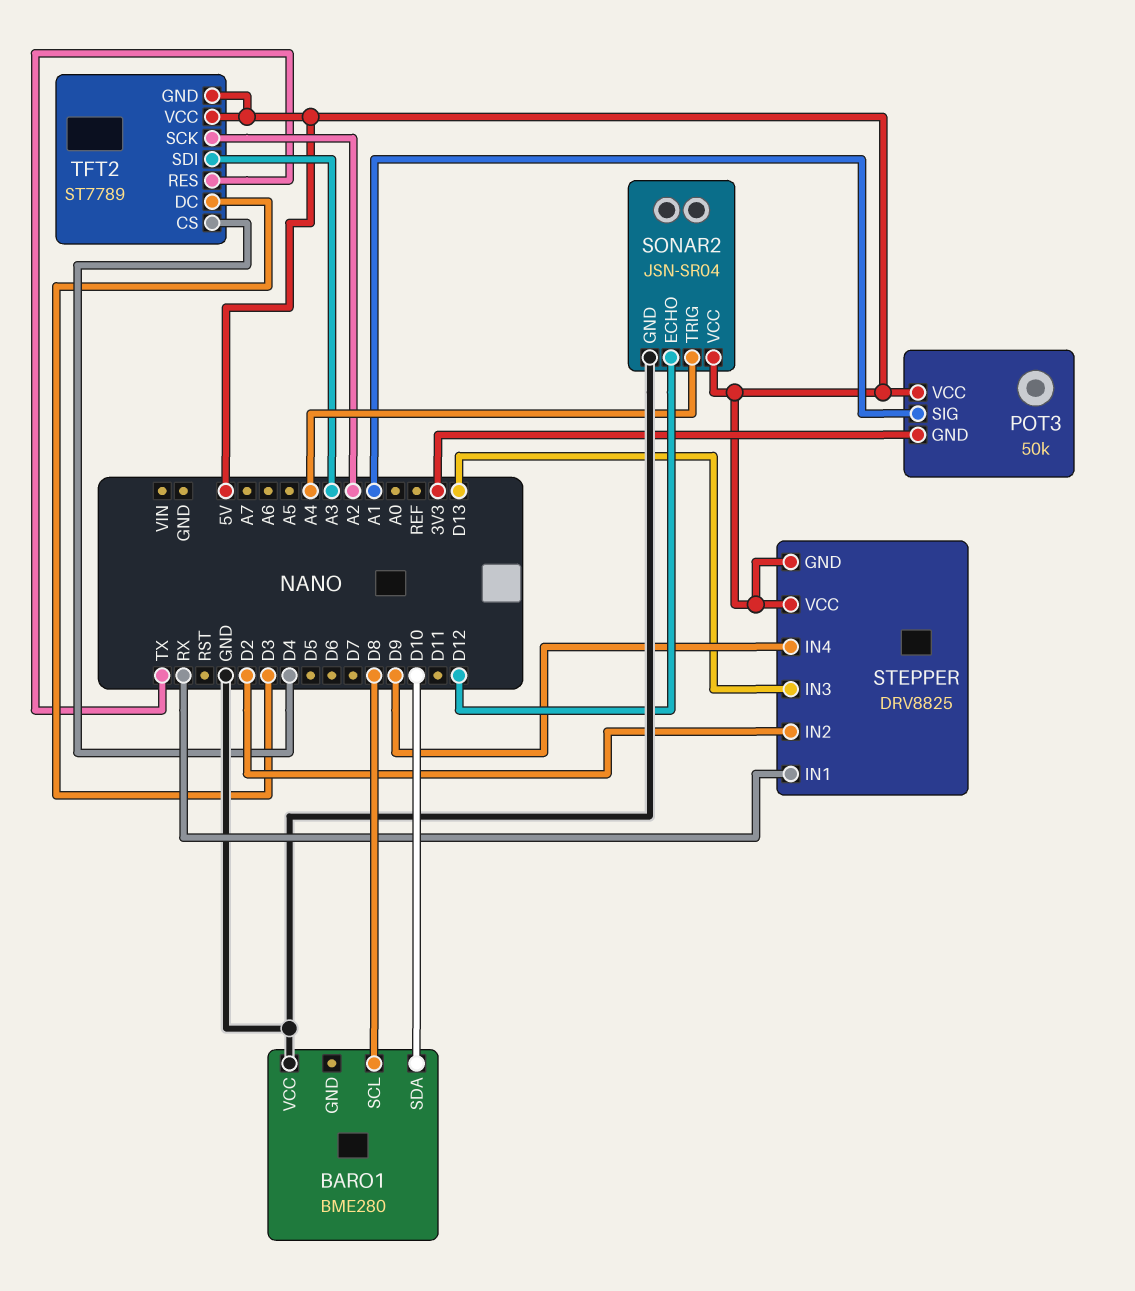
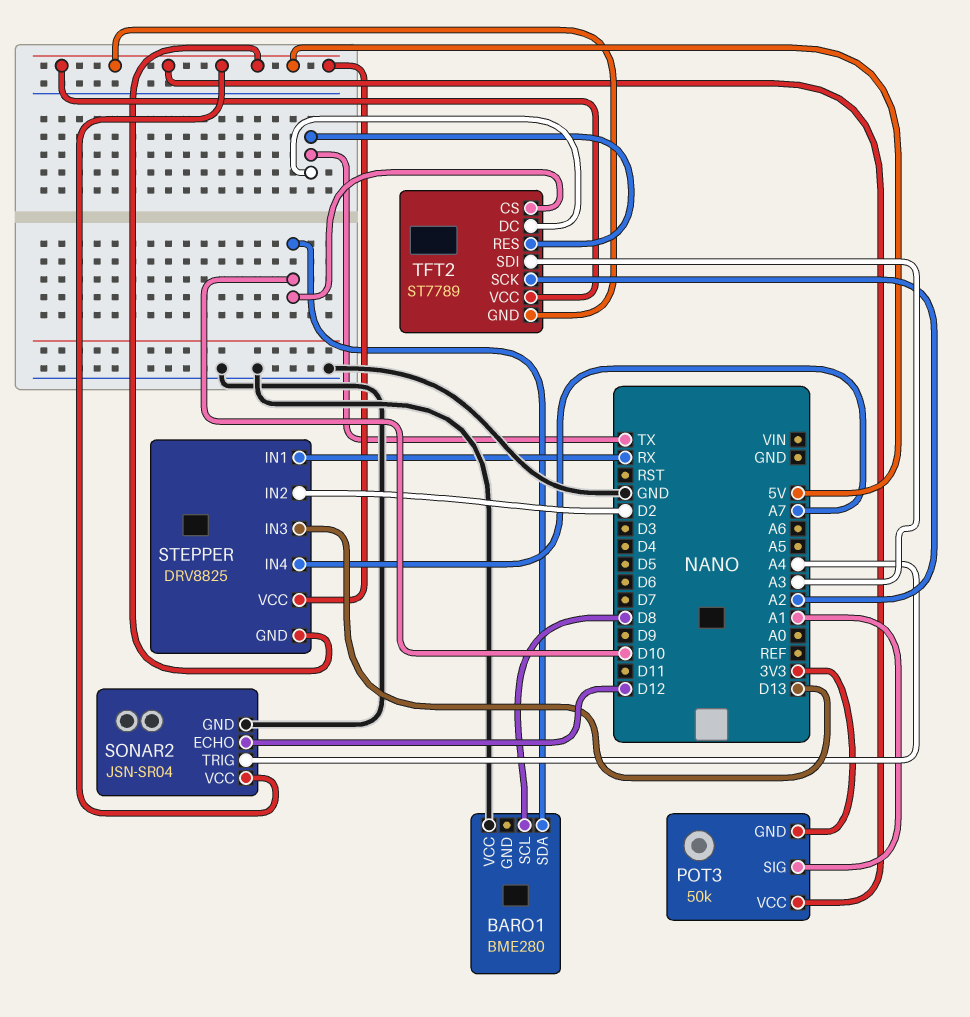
STEPPER pin IN4: D9 -> A7
TFT2 pin CS: D4 -> D10
TFT2 pin DC: D3 -> TX

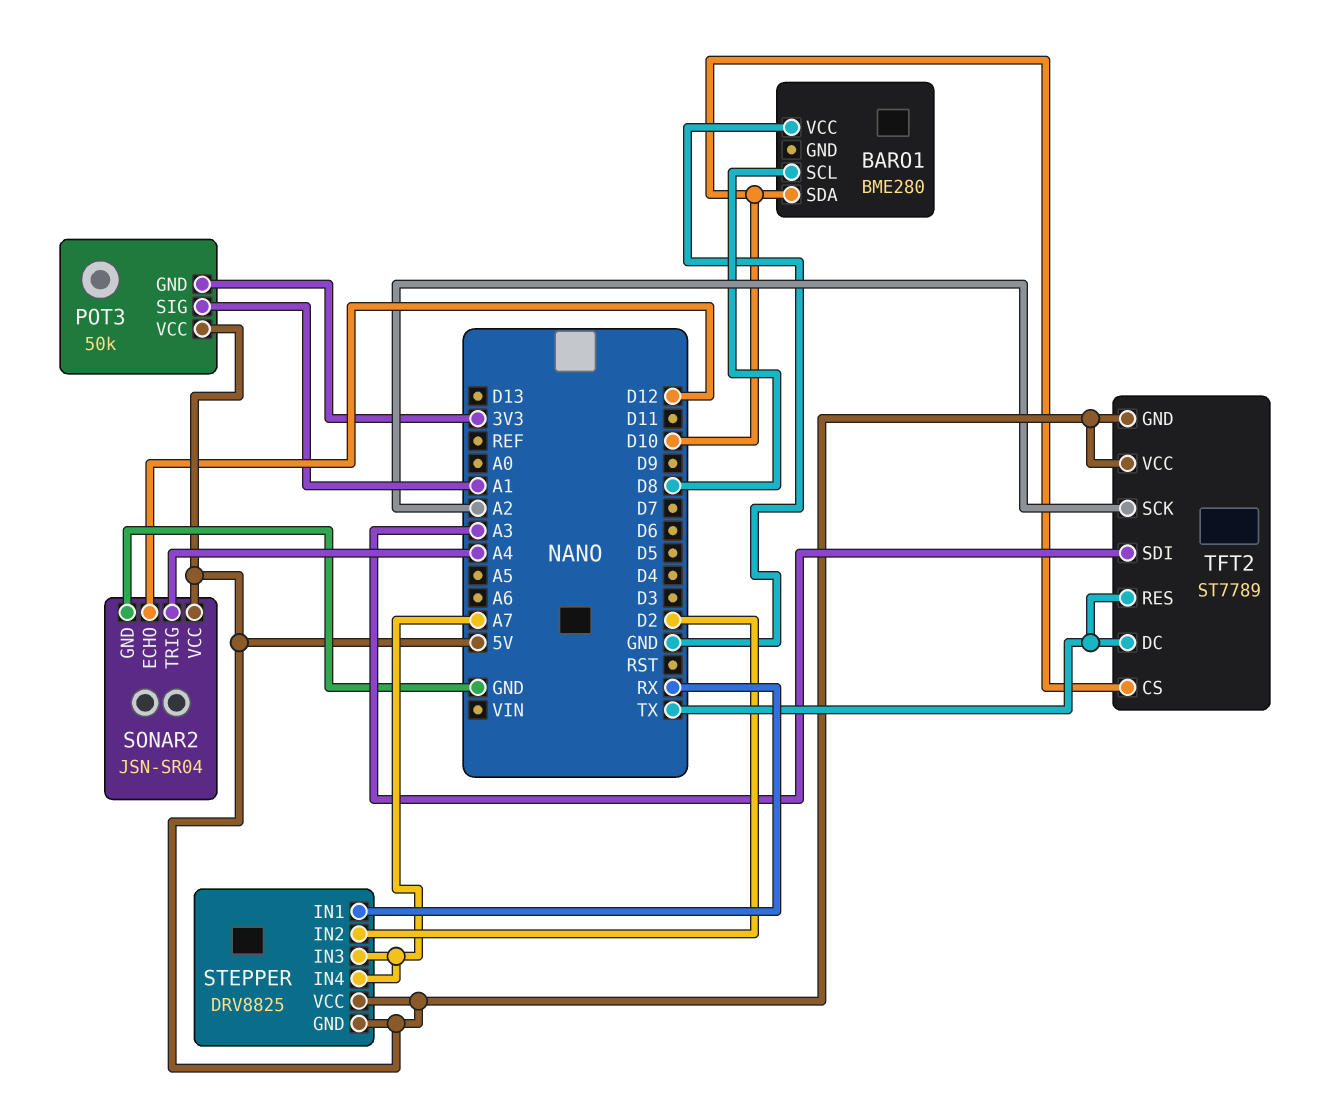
STEPPER pin IN3: D13 -> A7

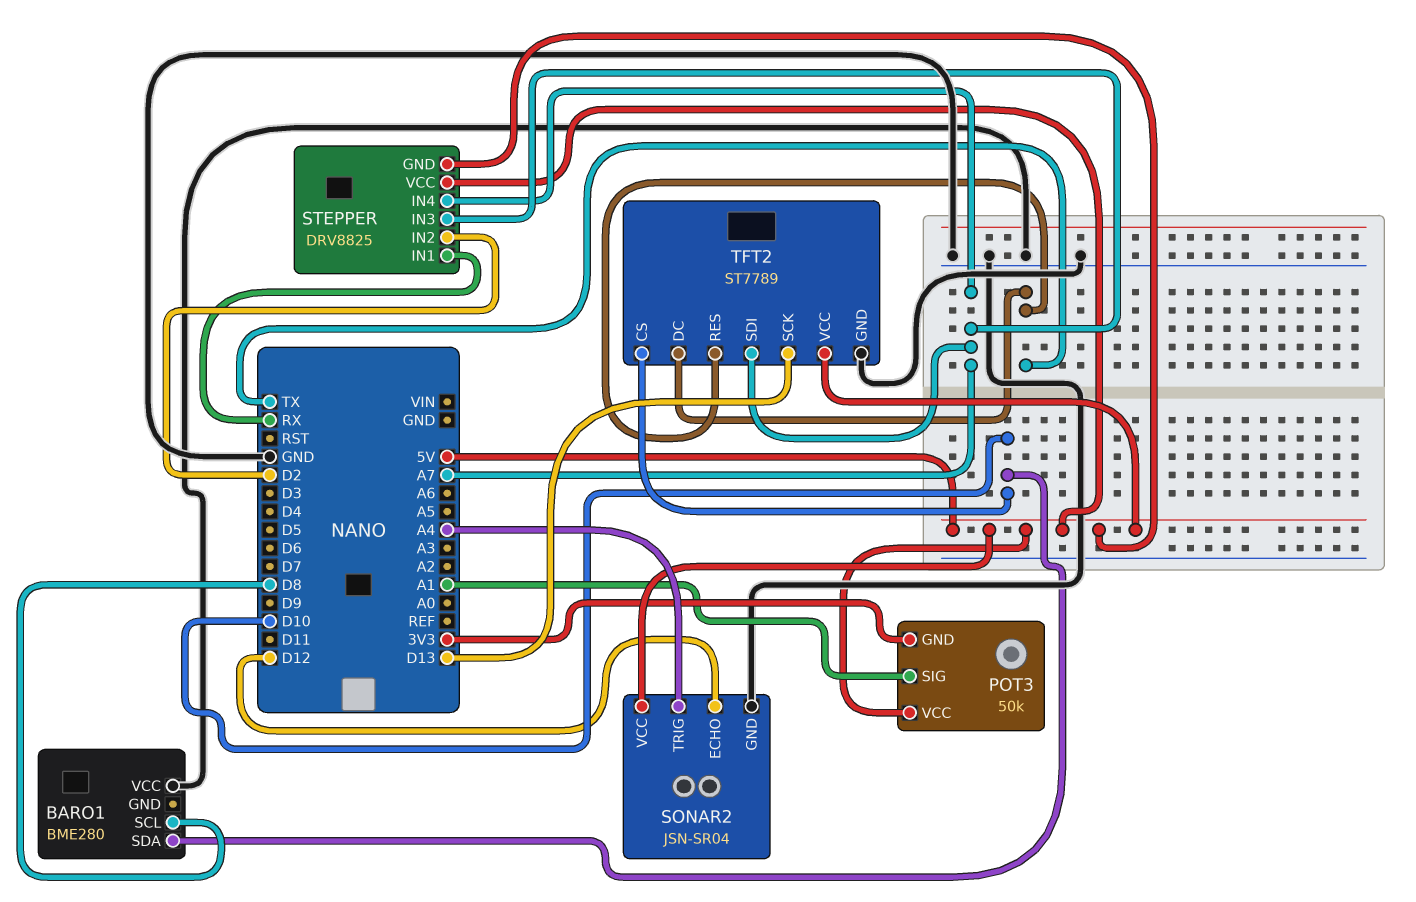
TFT2 pin GND: 5V -> GND
TFT2 pin SCK: A2 -> D13
TFT2 pin SDI: A3 -> A7

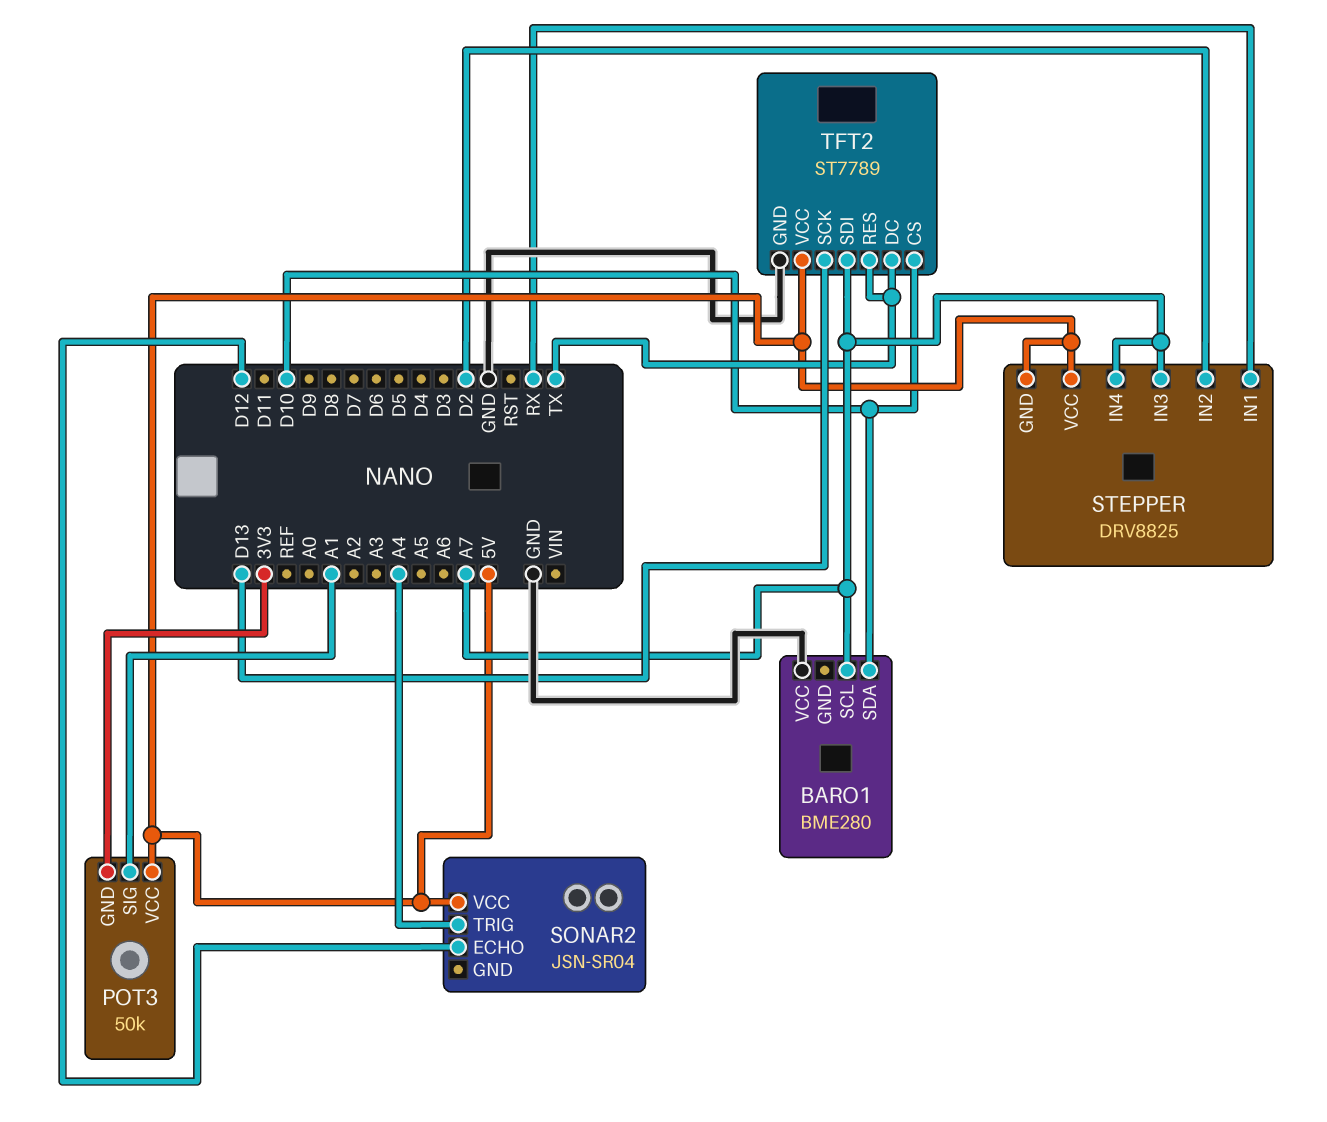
BARO1 pin SCL: D8 -> A7
SONAR2 pin GND: GND -> none

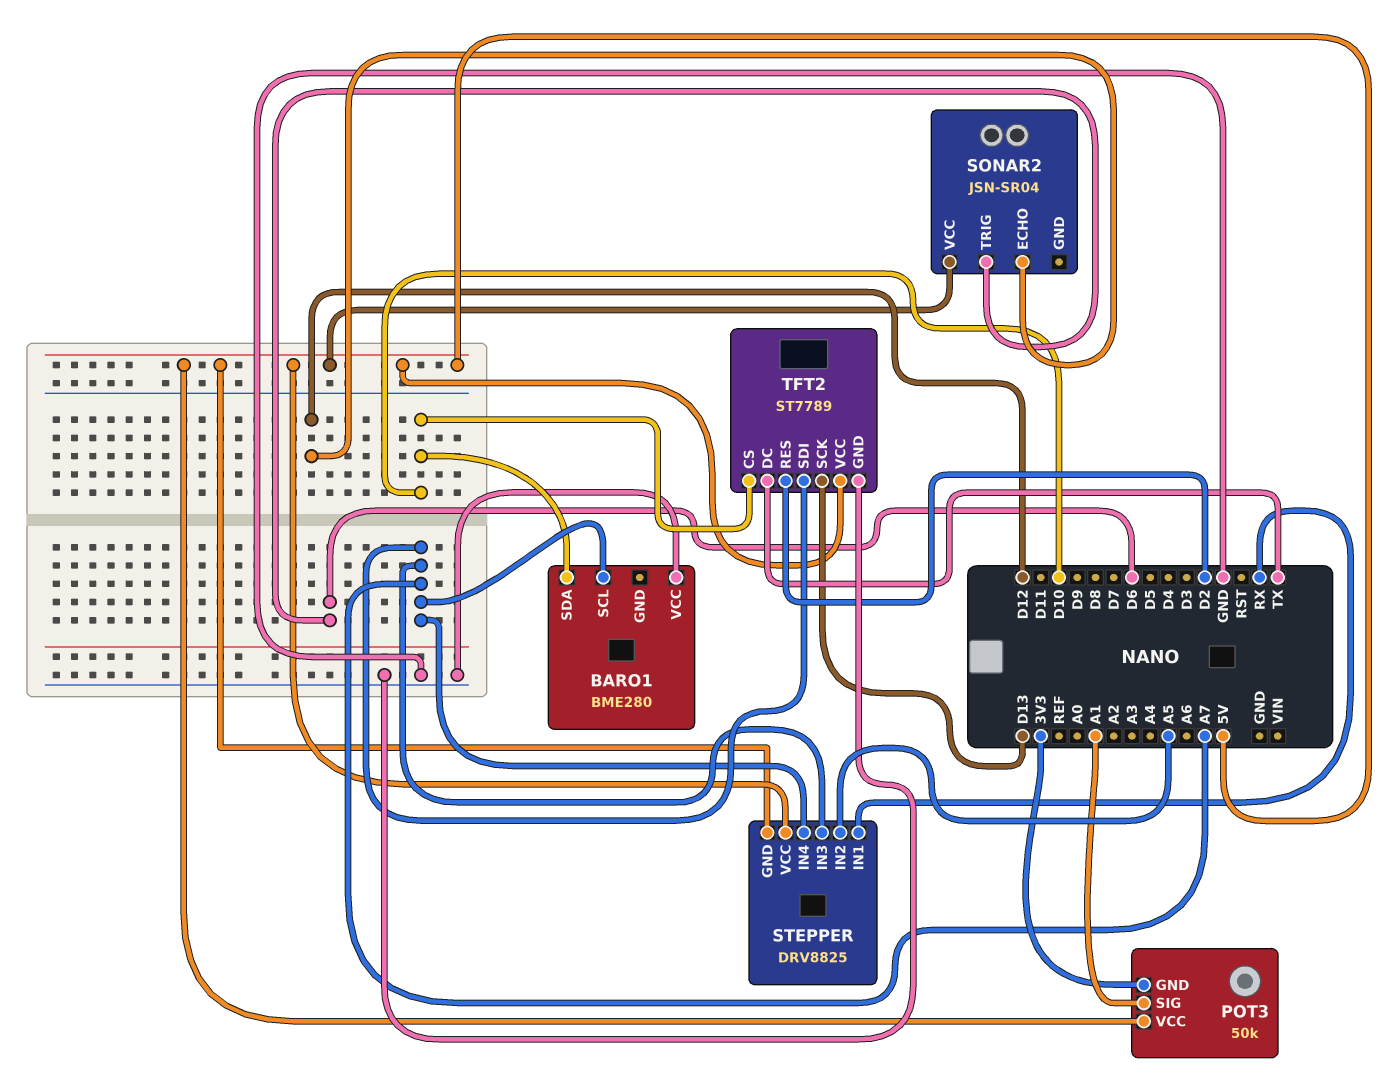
SONAR2 pin TRIG: A4 -> D6
STEPPER pin IN2: D2 -> A5
TFT2 pin RES: TX -> D2

